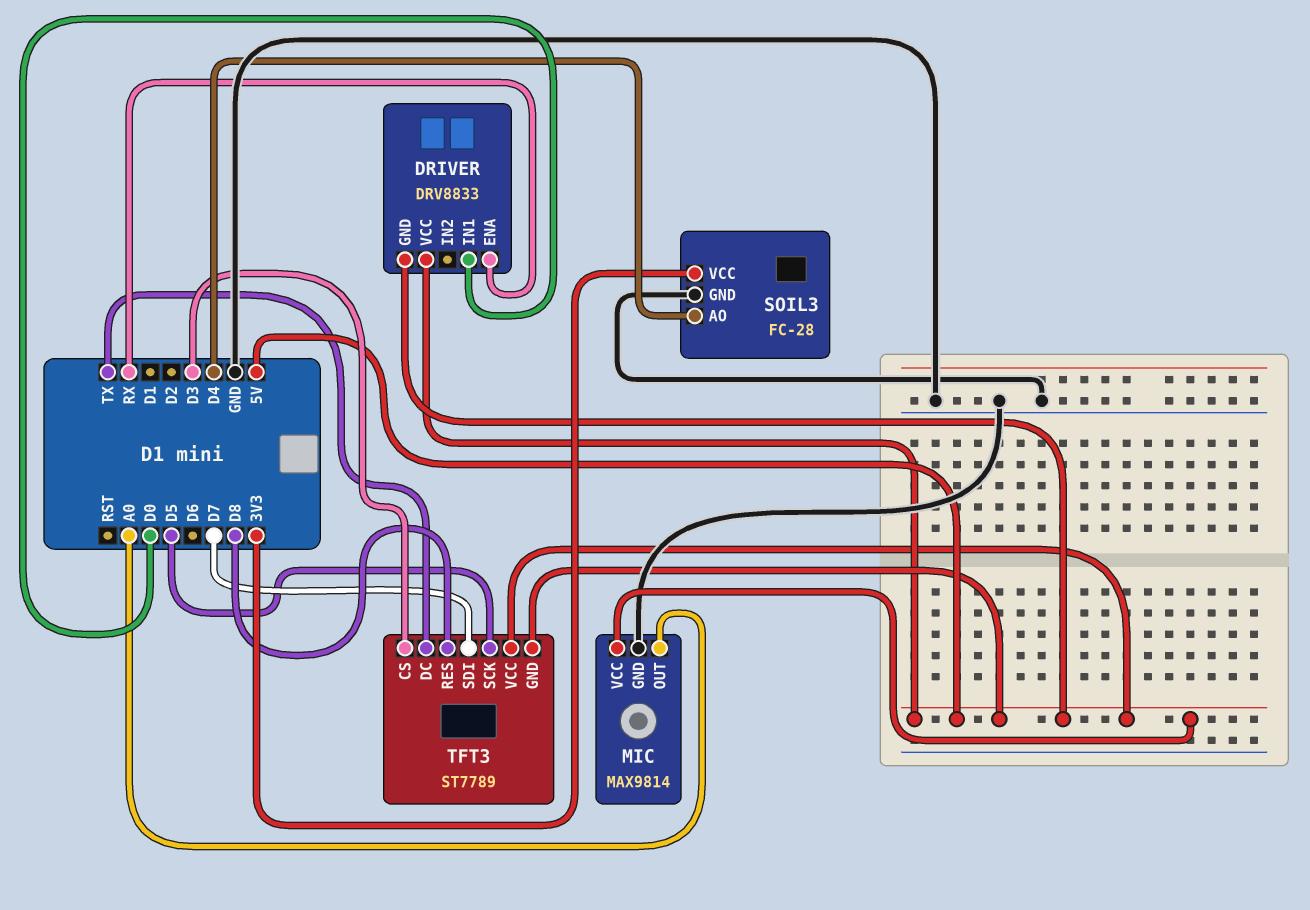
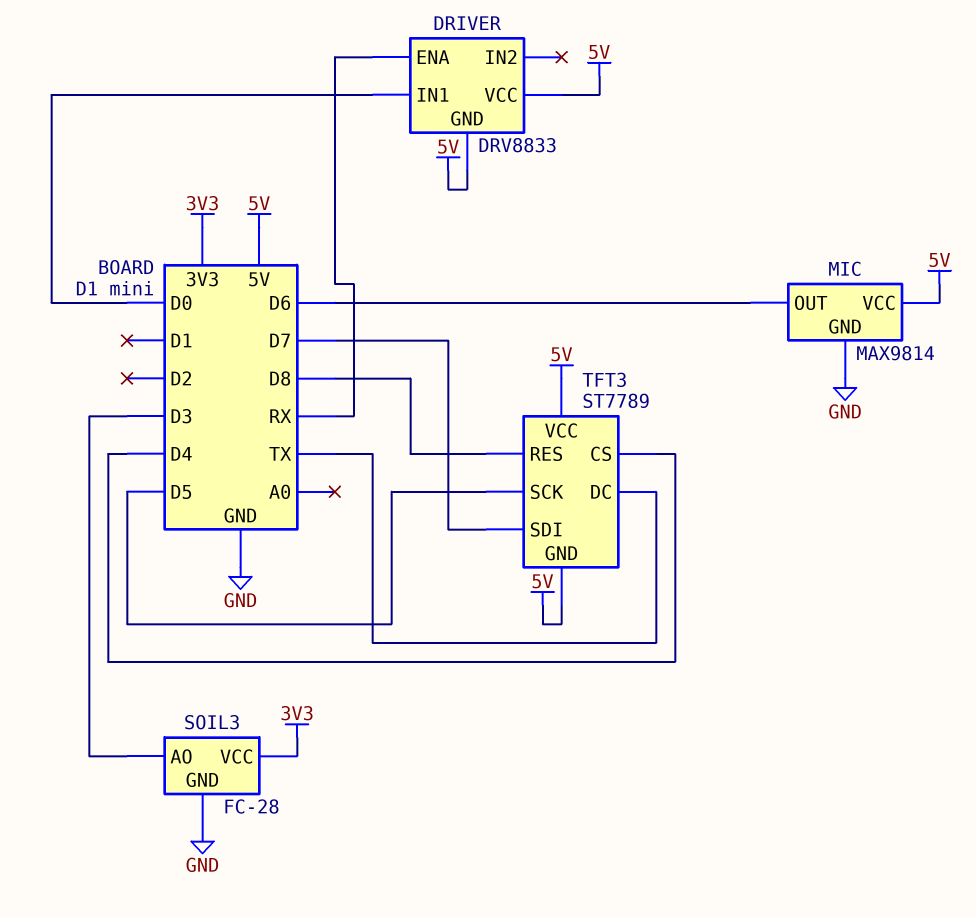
MIC pin OUT: A0 -> D6
SOIL3 pin AO: D4 -> D3
TFT3 pin CS: D3 -> D4

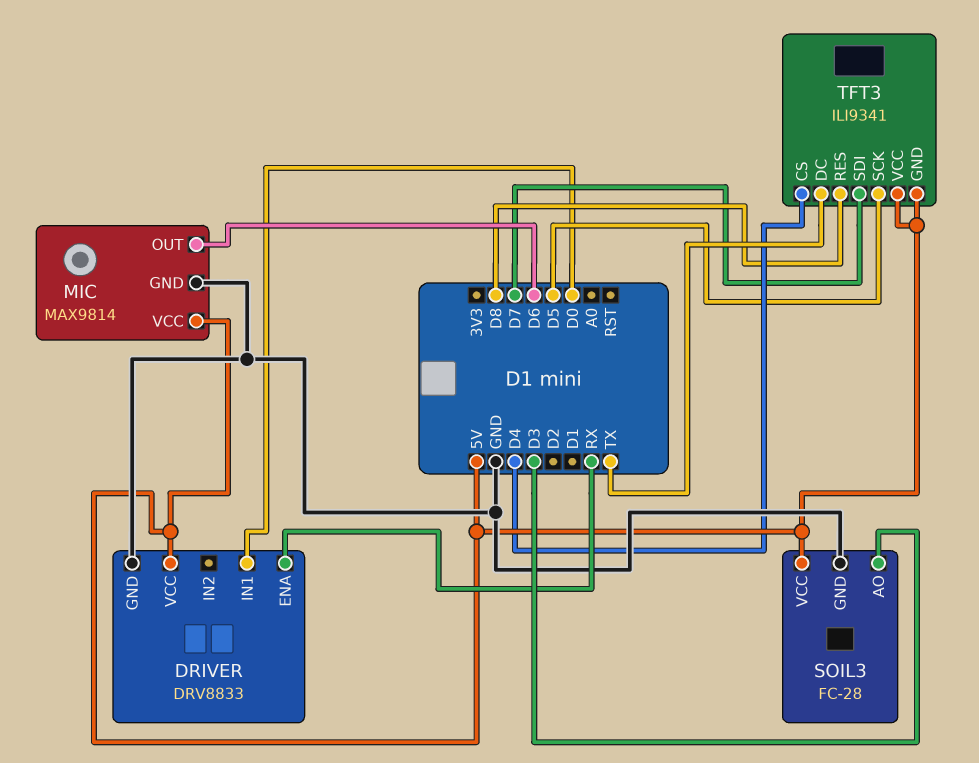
DRIVER pin GND: 5V -> GND
SOIL3 pin VCC: 3V3 -> 5V
TFT3: ST7789 -> ILI9341

